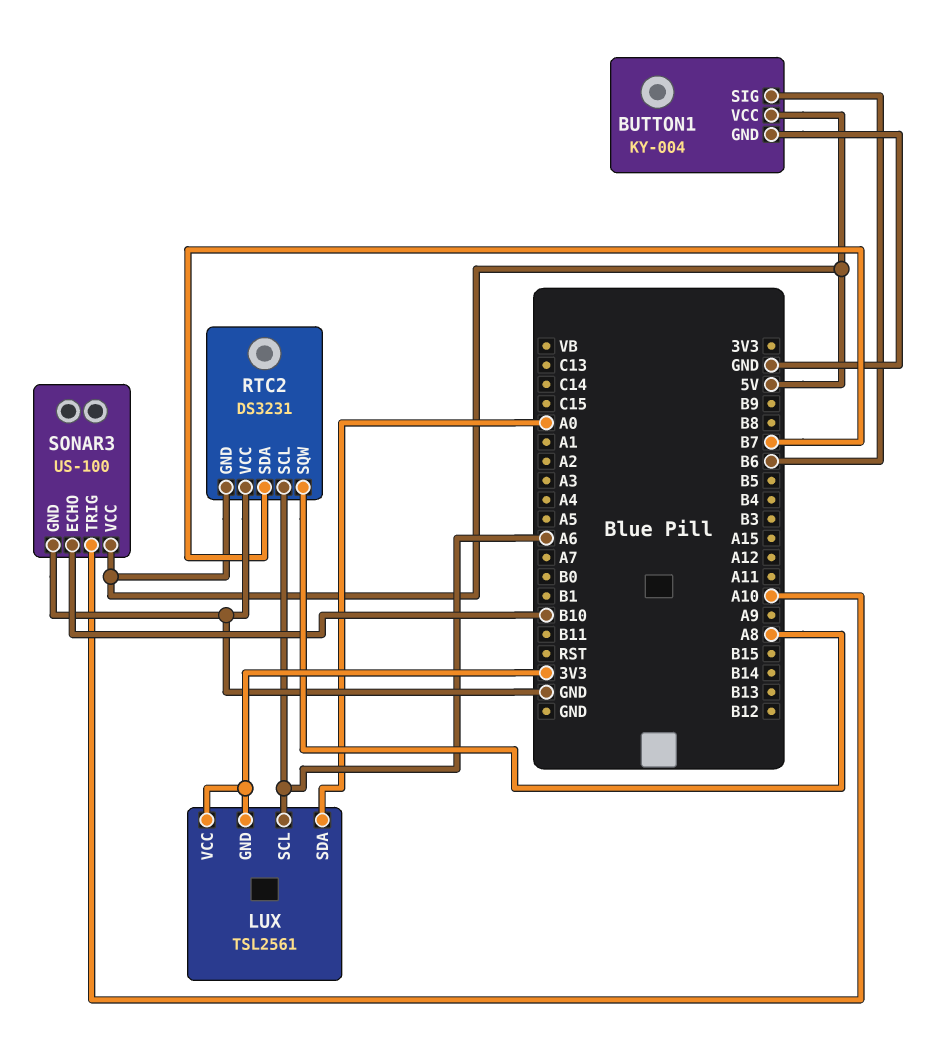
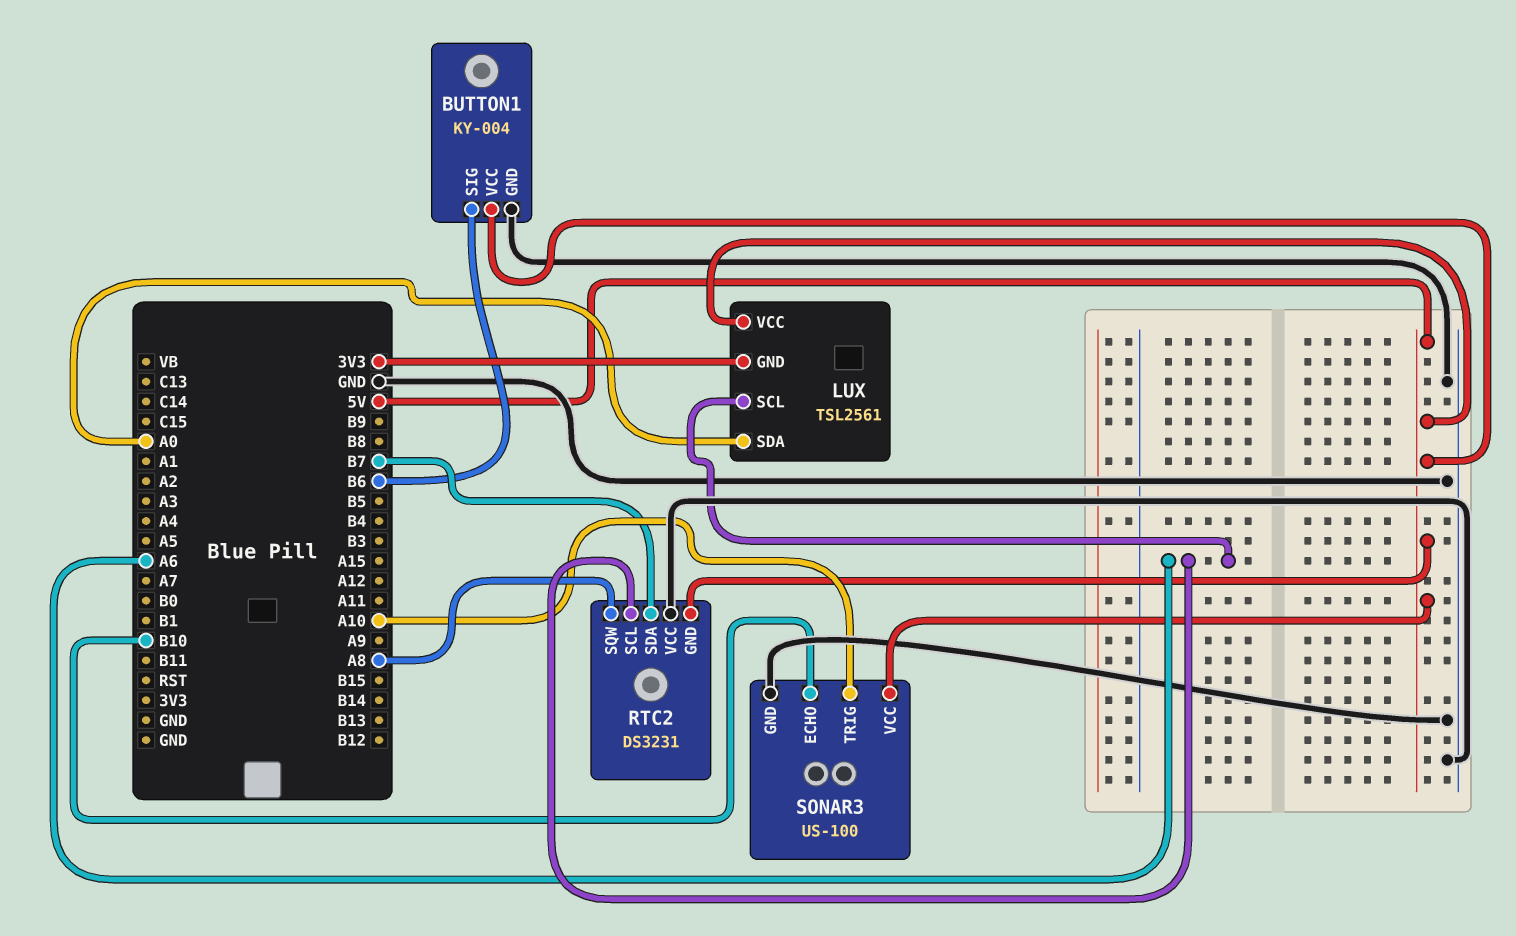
LUX pin VCC: 3V3 -> 5V

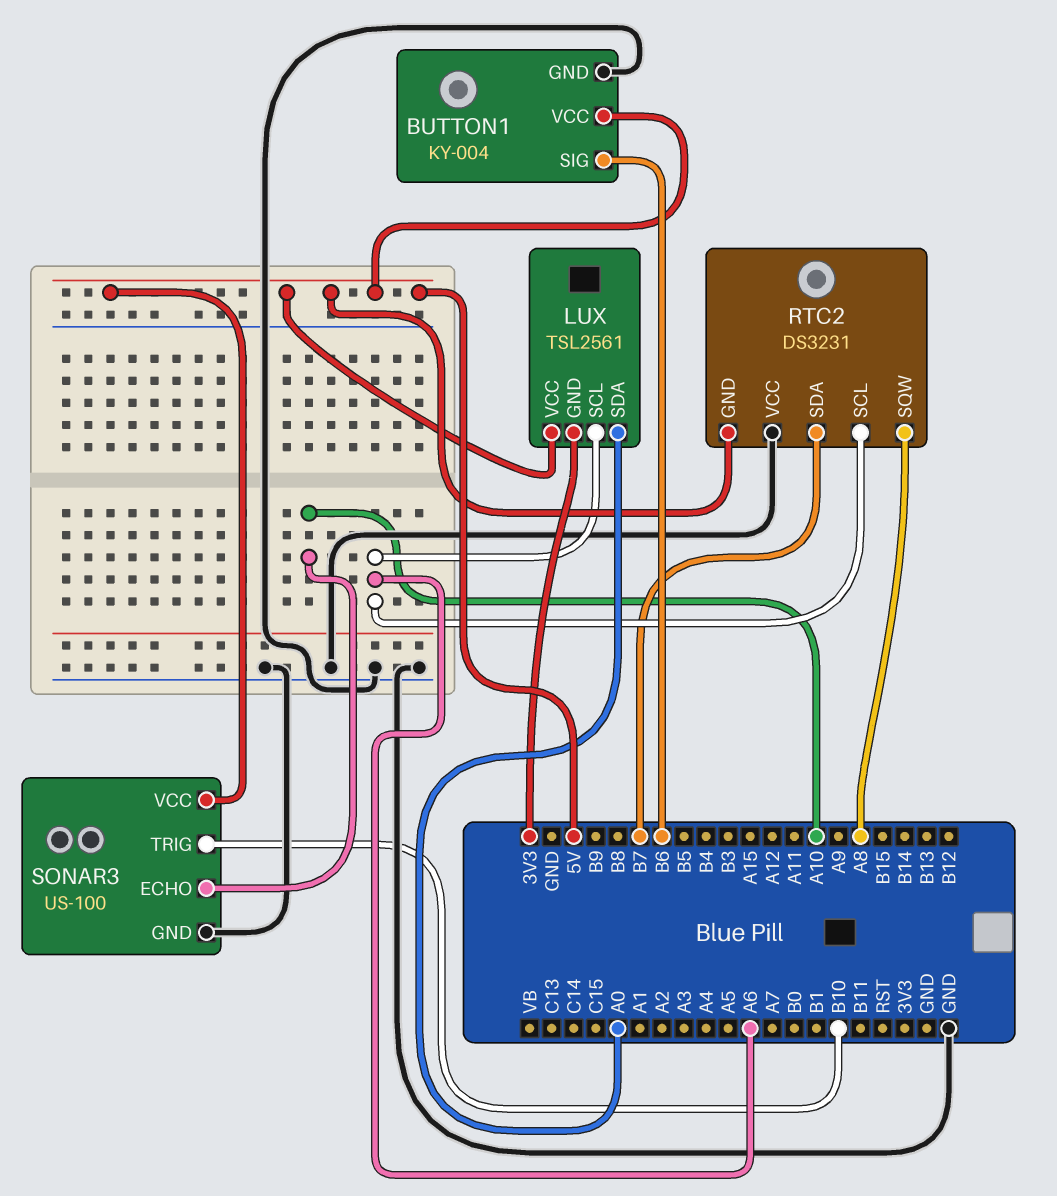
SONAR3 pin ECHO: B10 -> A10
SONAR3 pin TRIG: A10 -> B10

